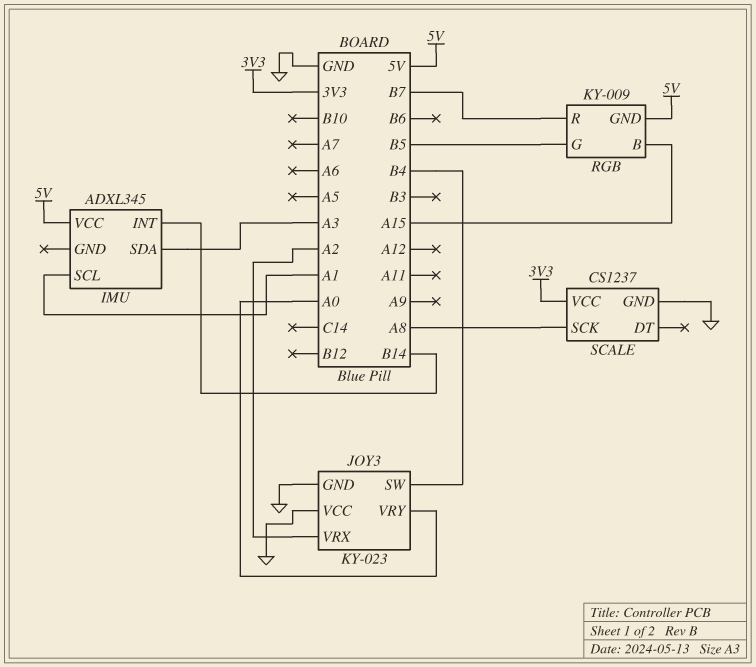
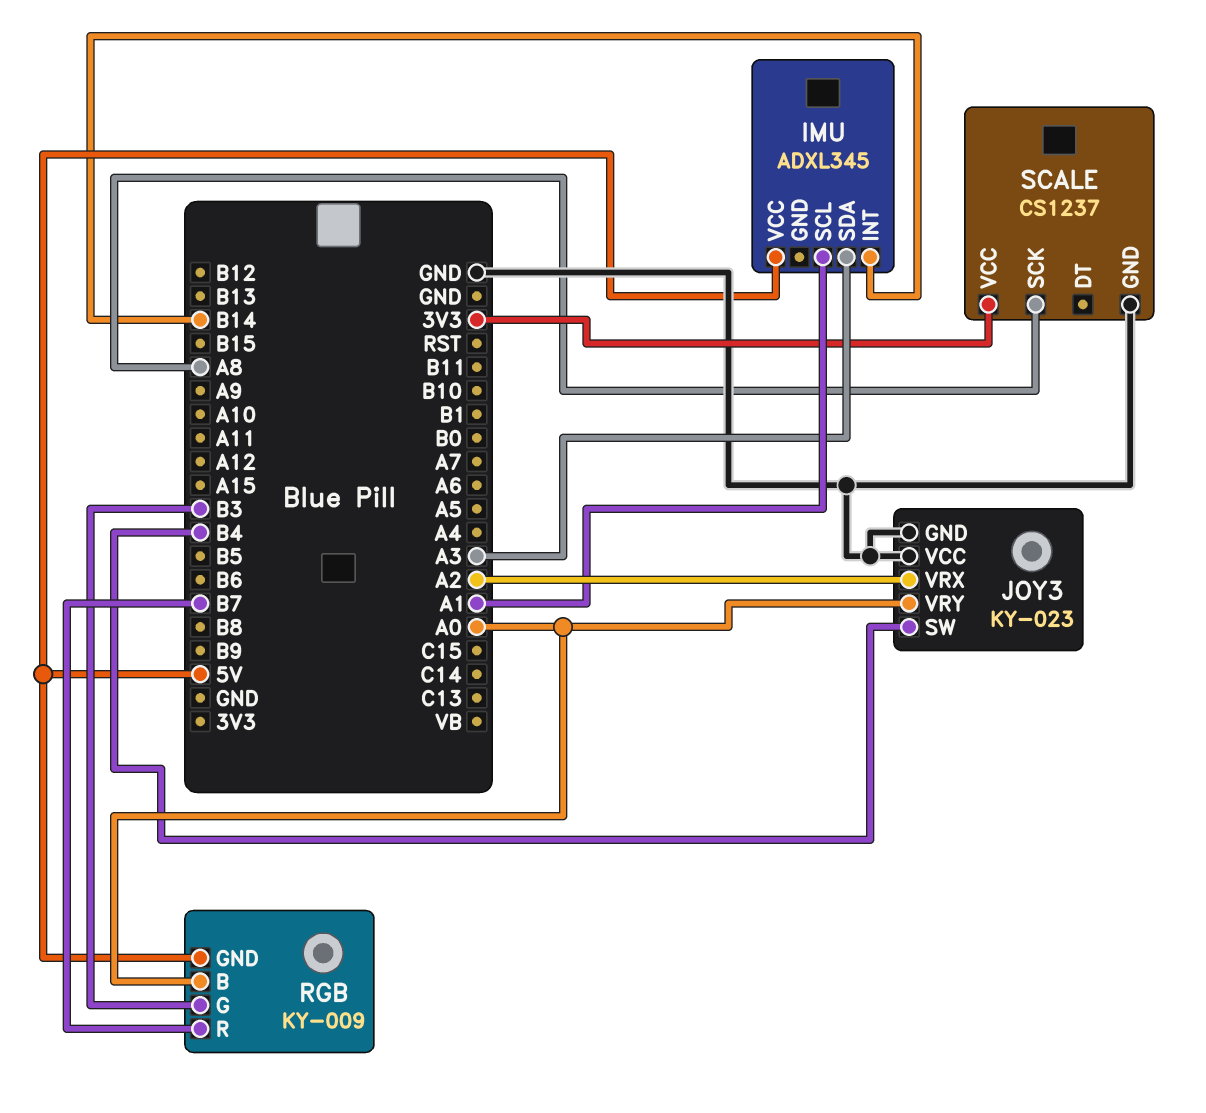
RGB pin B: A15 -> A0
RGB pin G: B5 -> B3

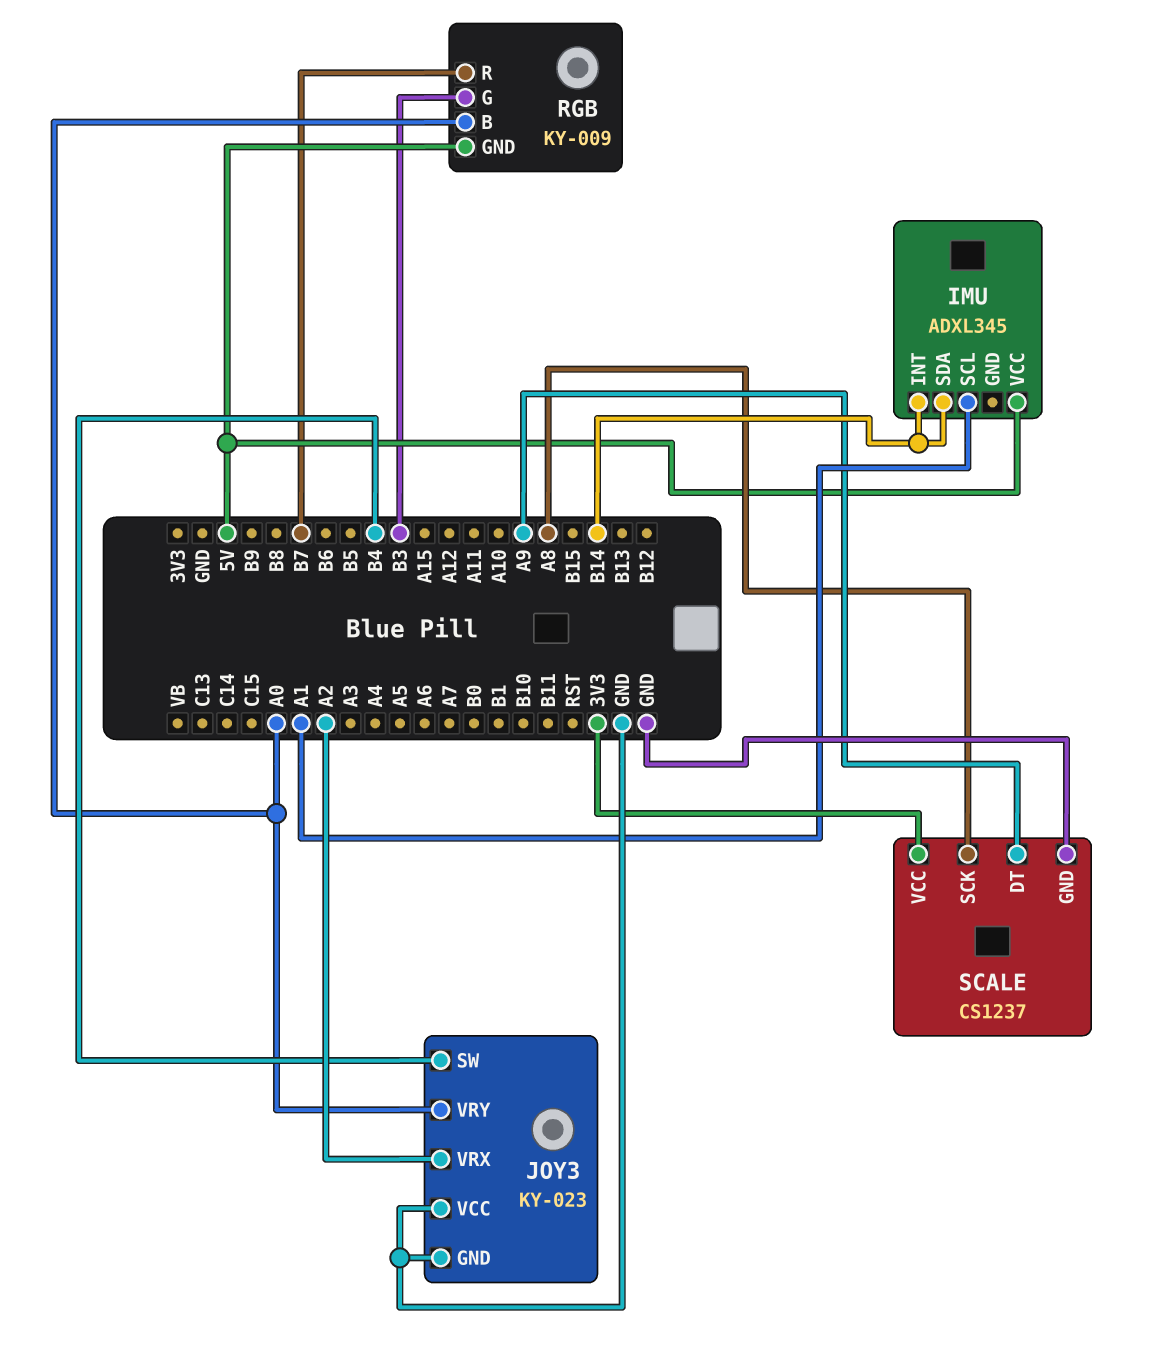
IMU pin SDA: A3 -> B14
SCALE pin DT: none -> A9

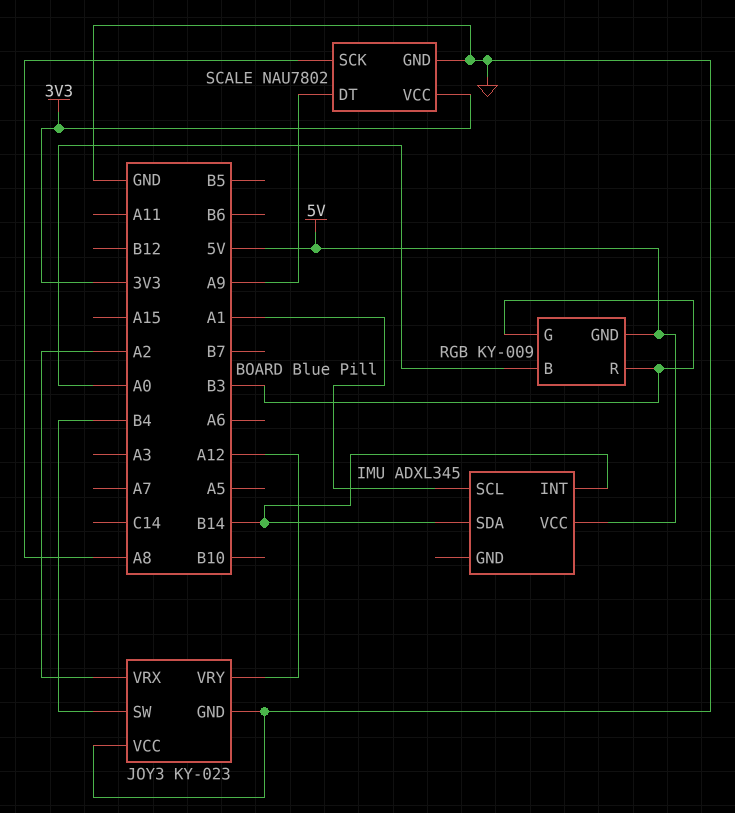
JOY3 pin VRY: A0 -> A12
RGB pin R: B7 -> B3
SCALE: CS1237 -> NAU7802

